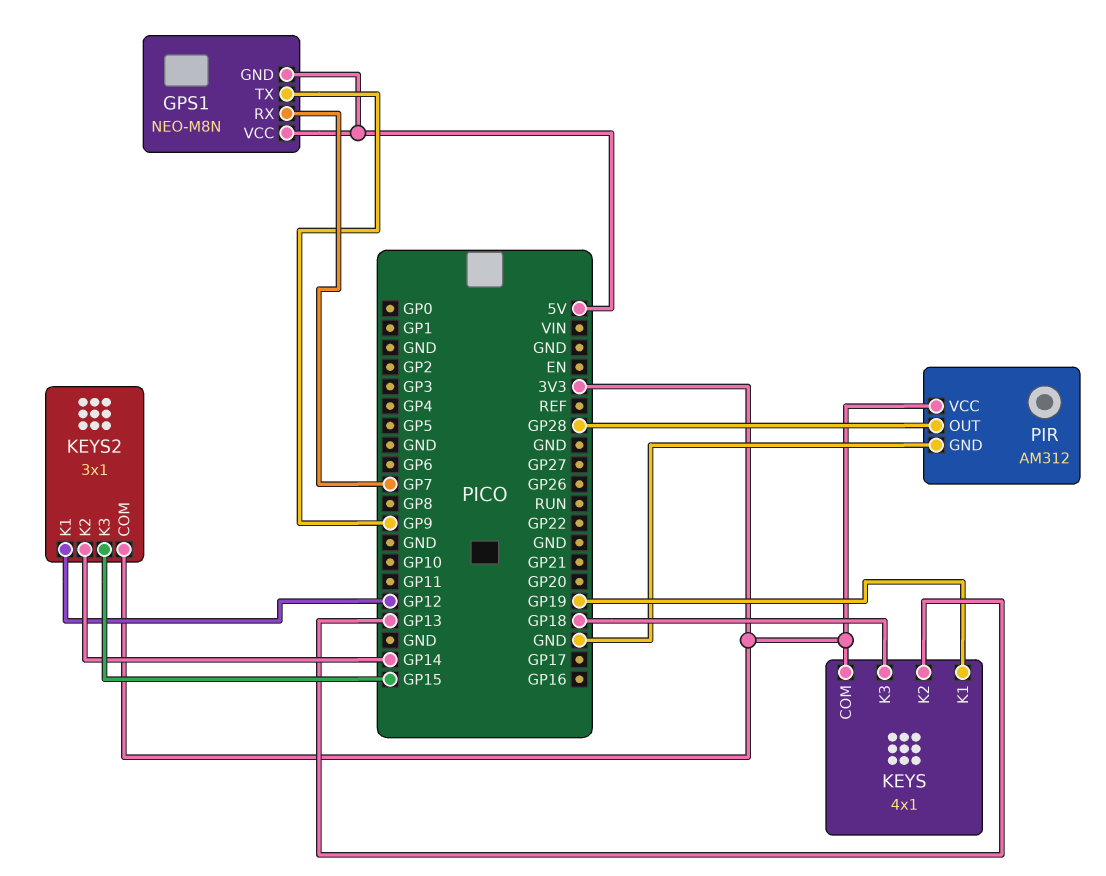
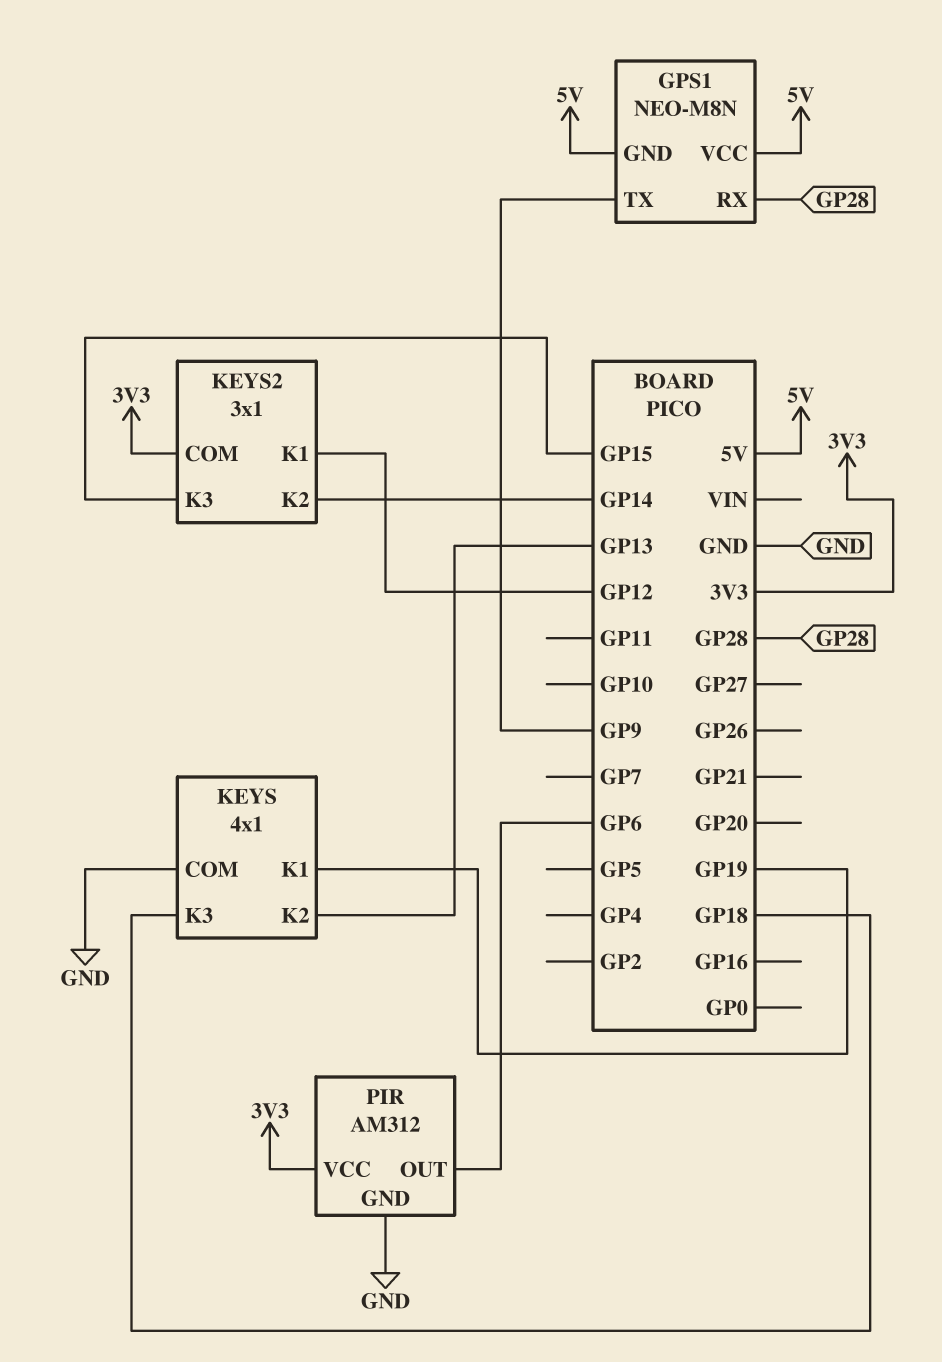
GPS1 pin RX: GP7 -> GP28
KEYS pin COM: 3V3 -> GND
PIR pin OUT: GP28 -> GP6

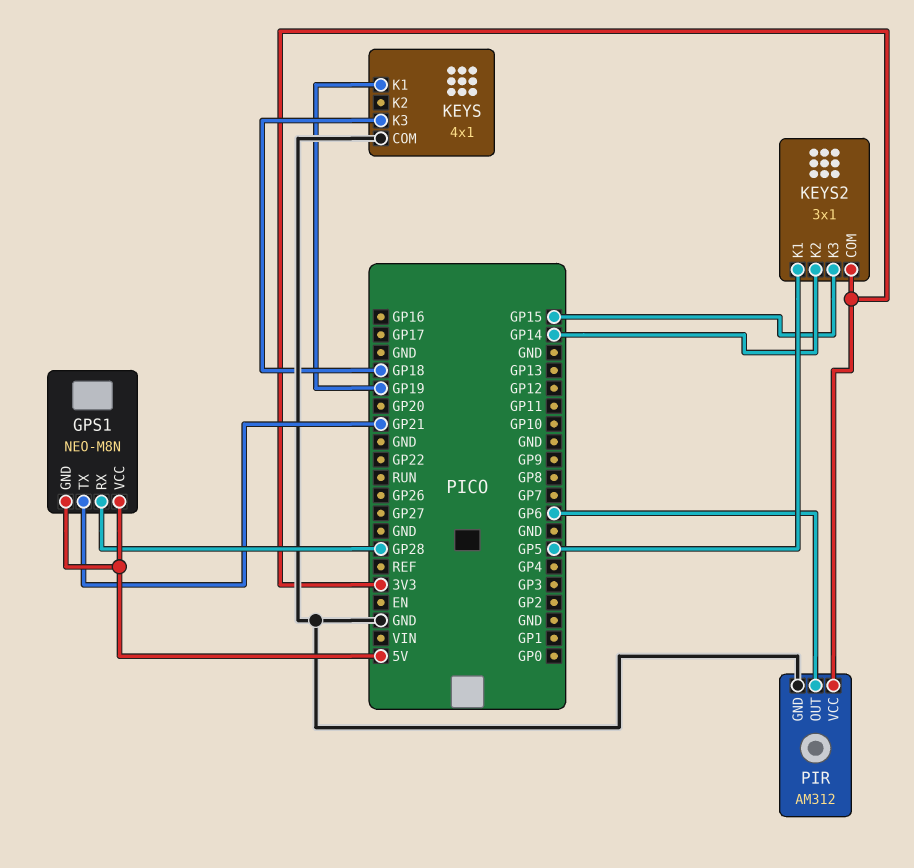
GPS1 pin TX: GP9 -> GP21
KEYS pin K2: GP13 -> none
KEYS2 pin K1: GP12 -> GP5

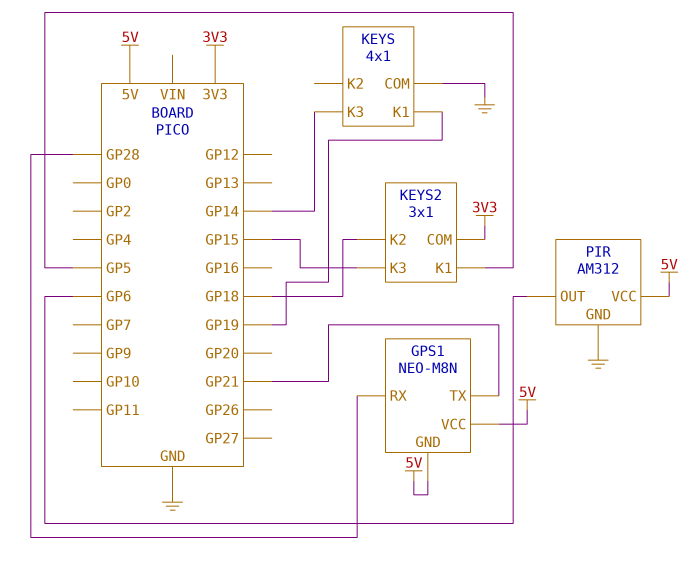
KEYS pin K3: GP18 -> GP14
KEYS2 pin K2: GP14 -> GP18
PIR pin VCC: 3V3 -> 5V

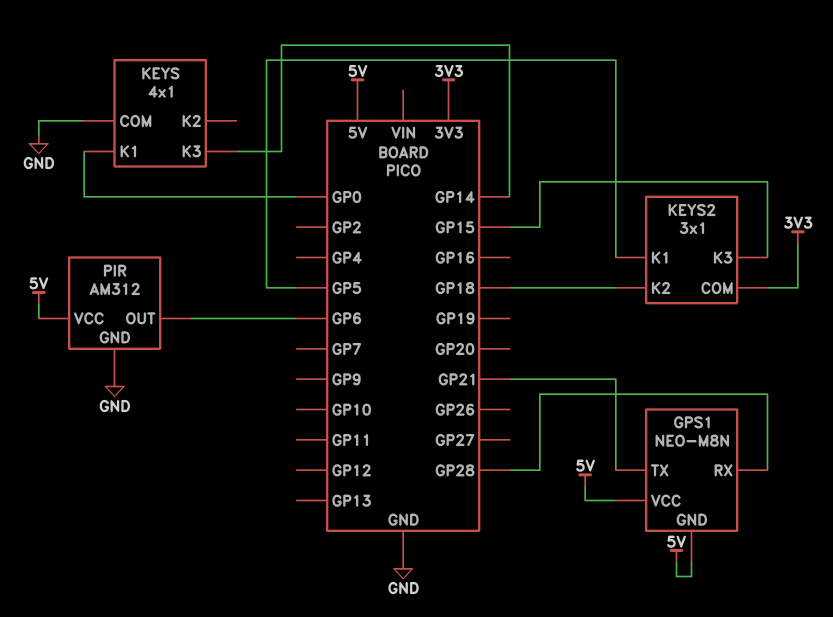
KEYS pin K1: GP19 -> GP0

